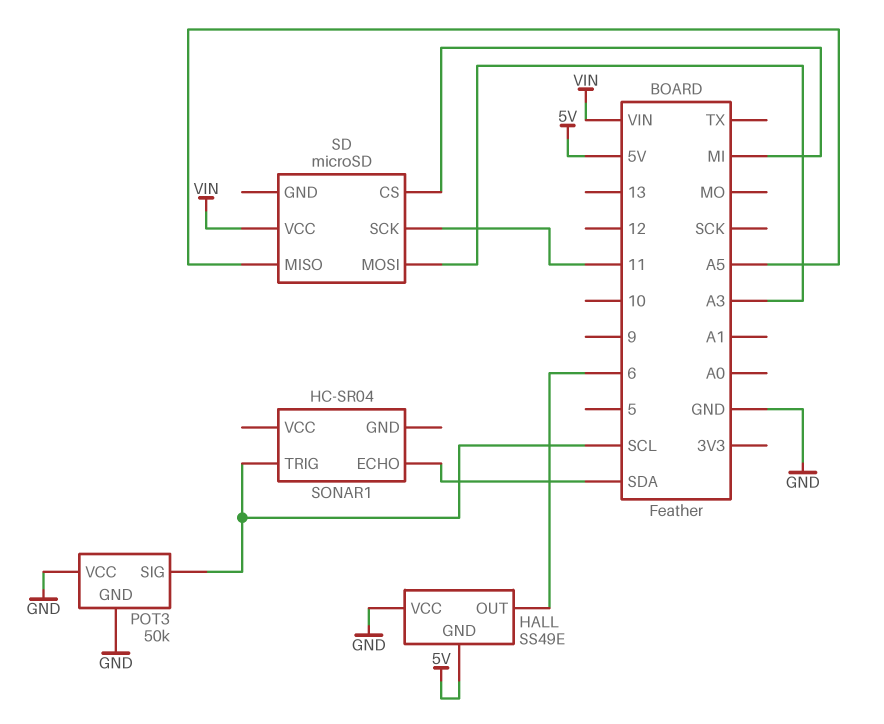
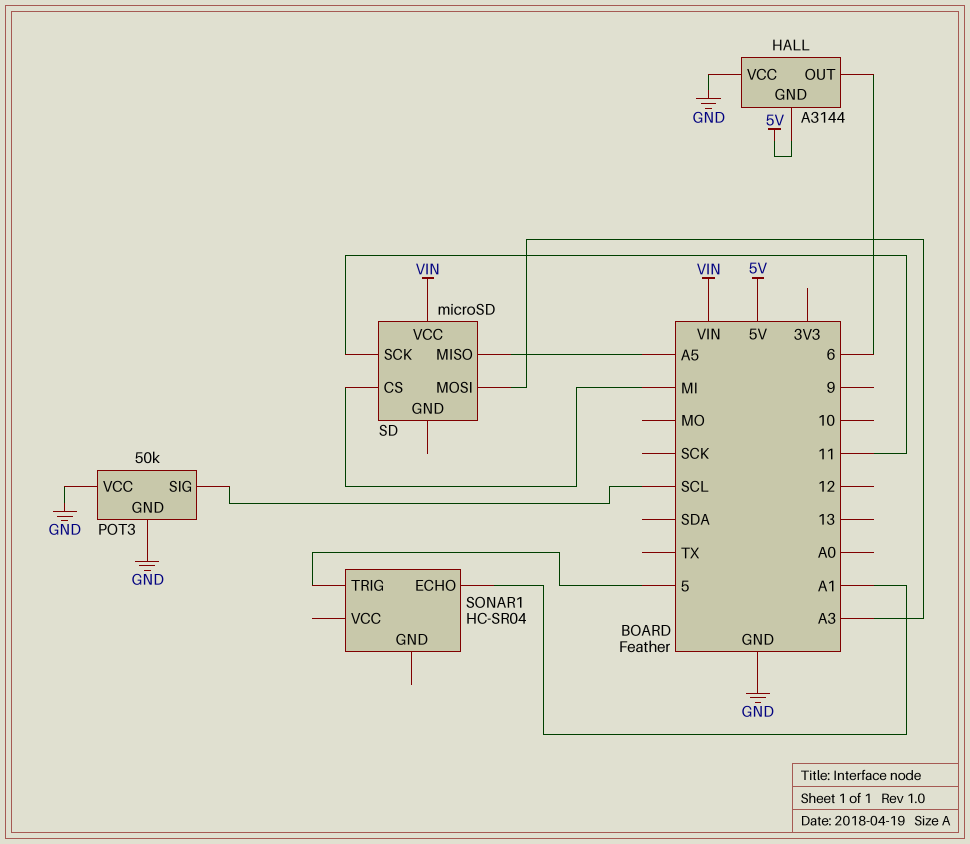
HALL: SS49E -> A3144
SONAR1 pin ECHO: SDA -> A1
SONAR1 pin TRIG: SCL -> 5

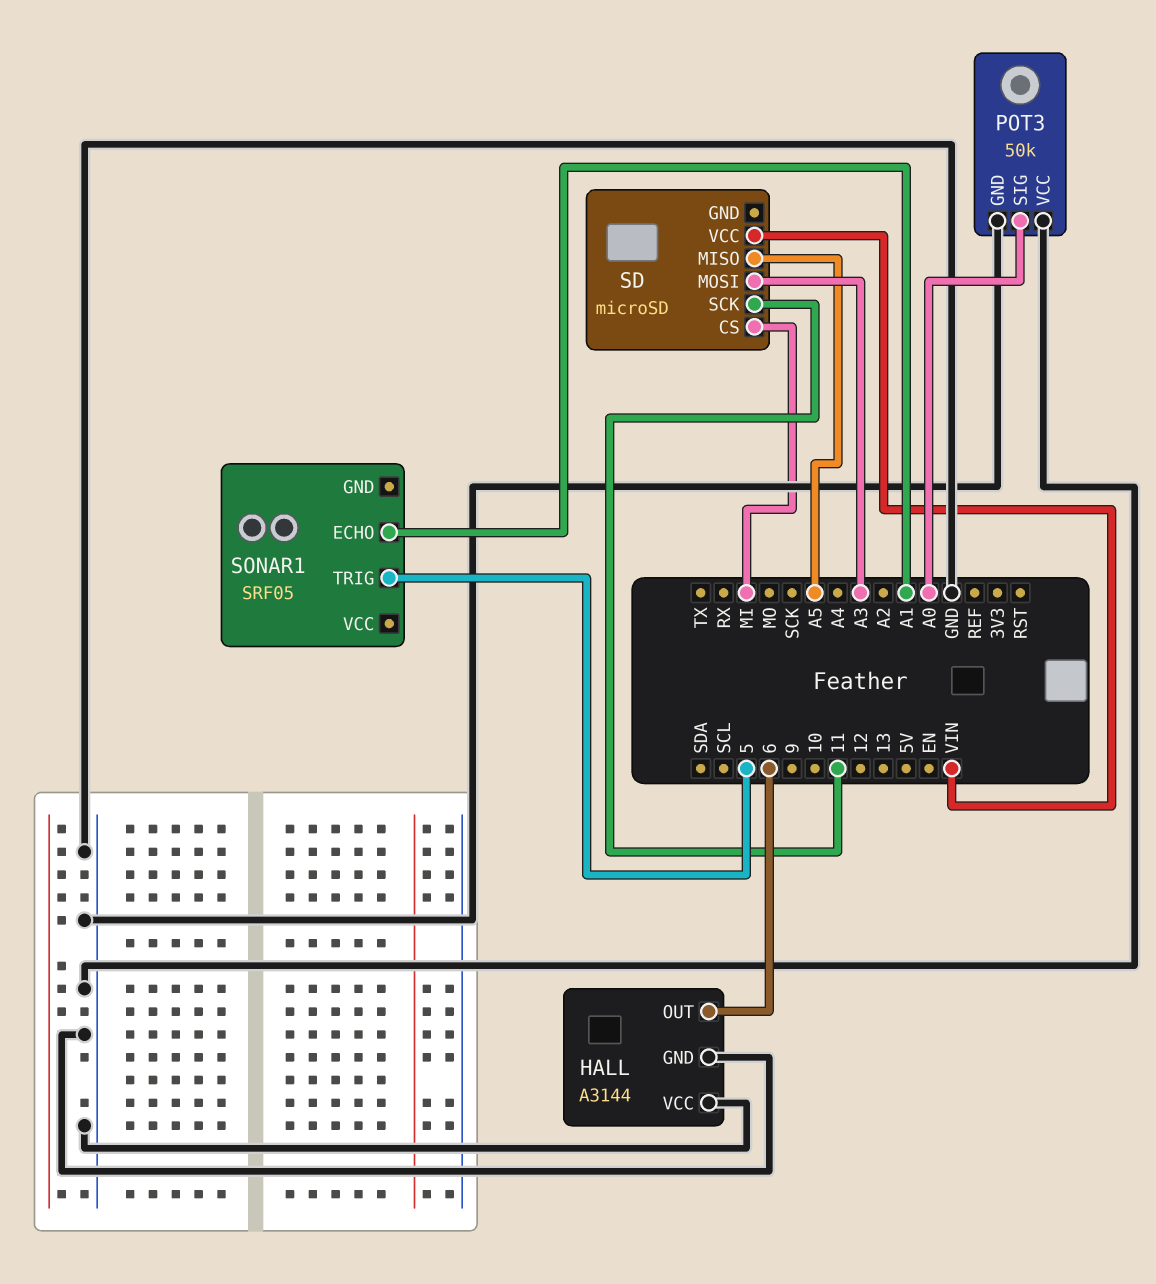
HALL pin GND: 5V -> GND
POT3 pin SIG: SCL -> A0
SONAR1: HC-SR04 -> SRF05

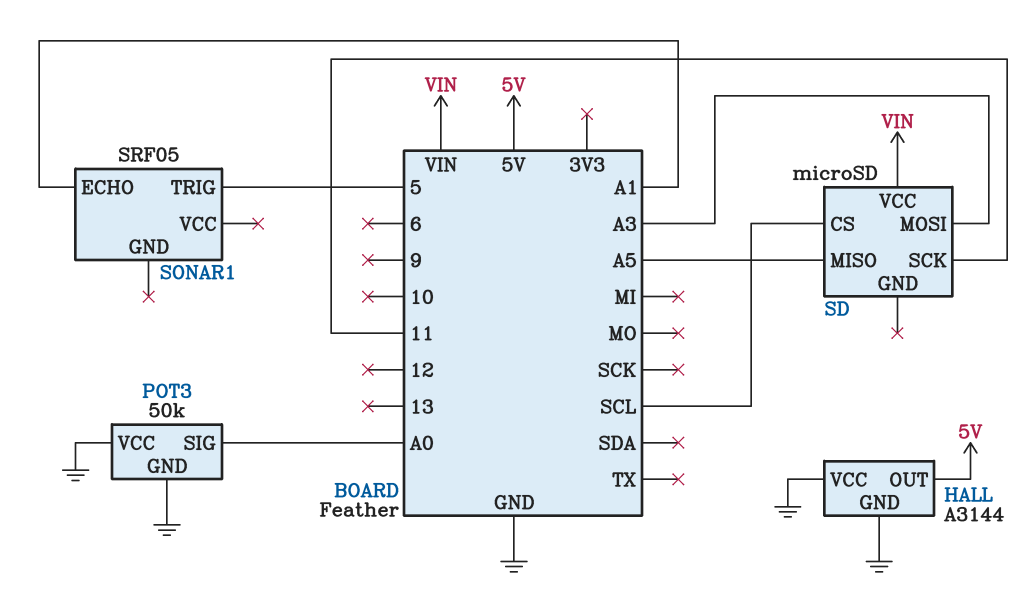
HALL pin OUT: 6 -> 5V
SD pin CS: MI -> SCL

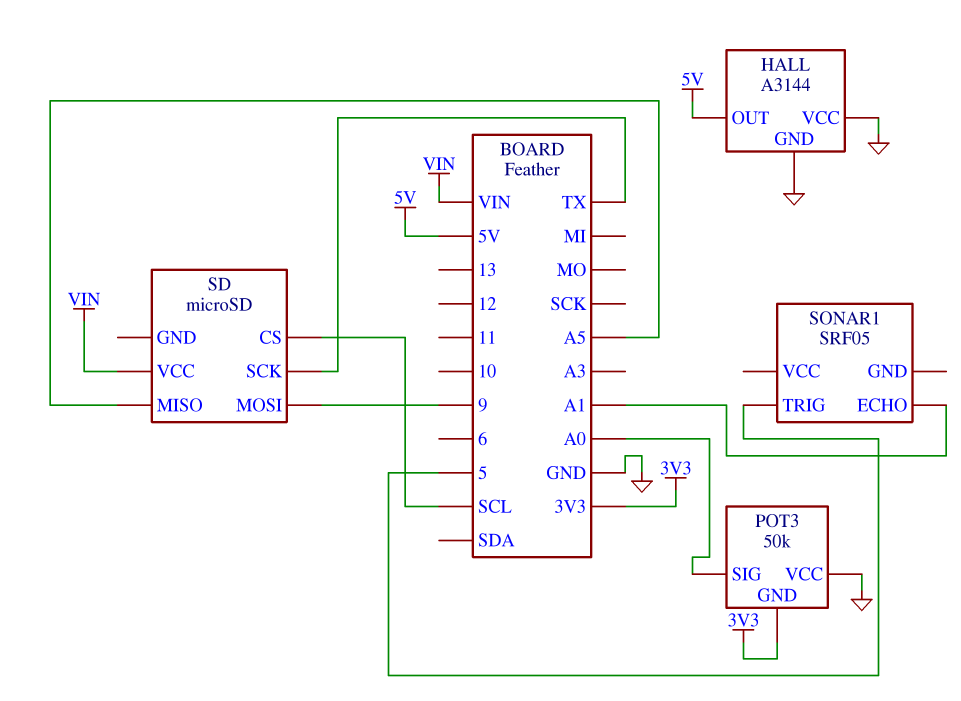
POT3 pin GND: GND -> 3V3
SD pin MOSI: A3 -> 9
SD pin SCK: 11 -> TX

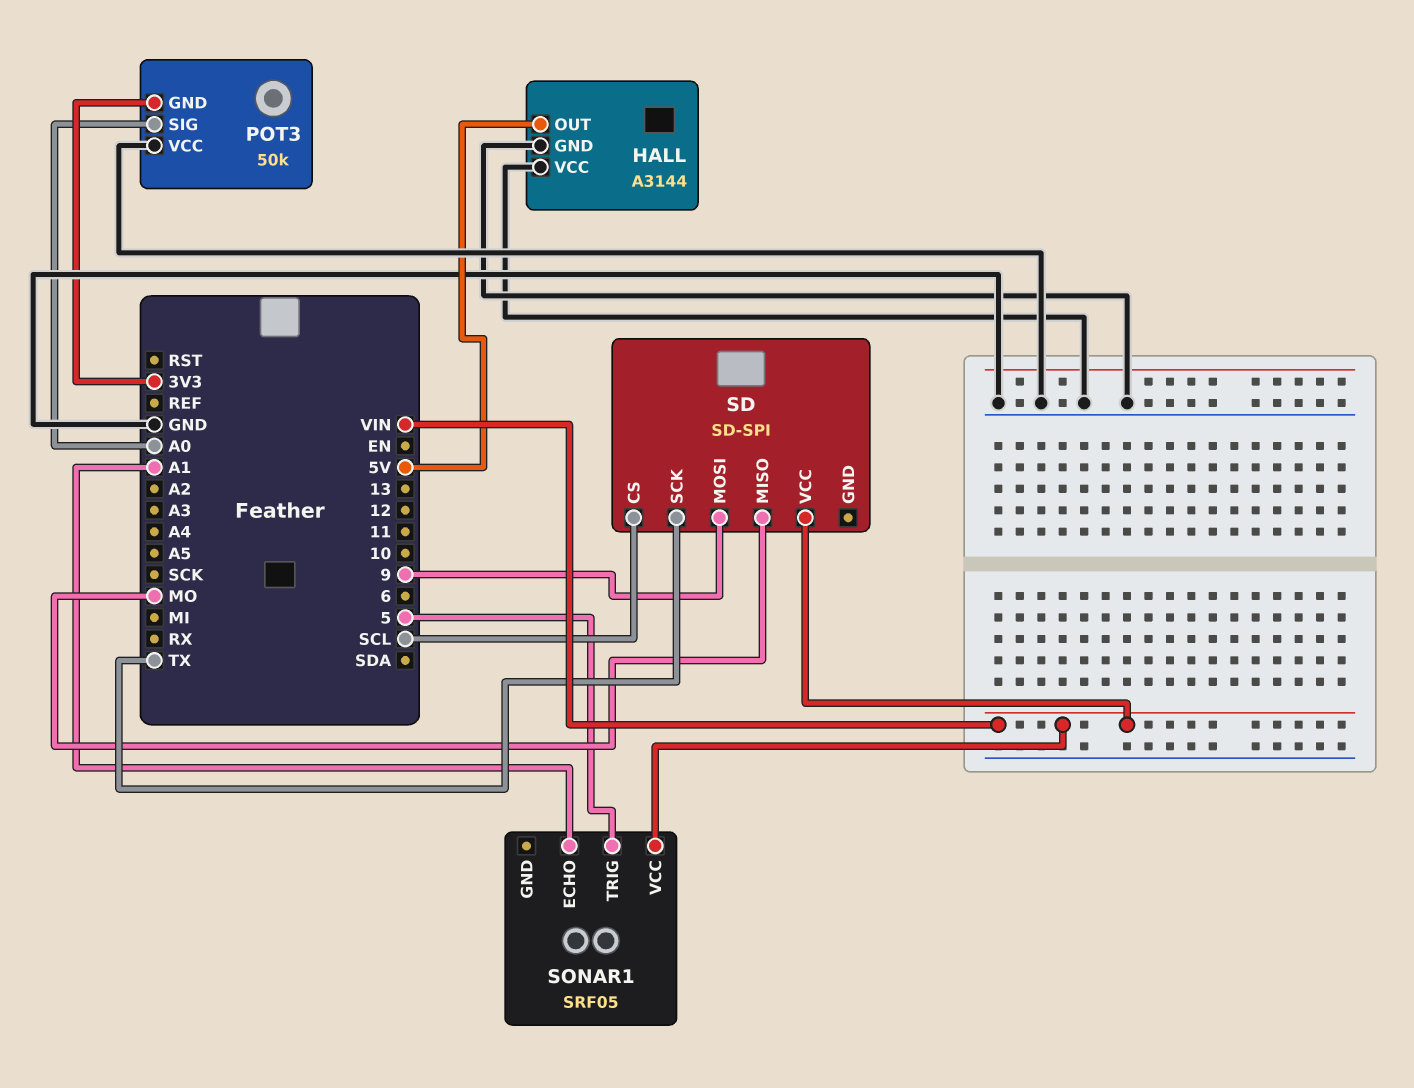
SD: microSD -> SD-SPI
SD pin MISO: A5 -> MO
SONAR1 pin VCC: none -> VIN

